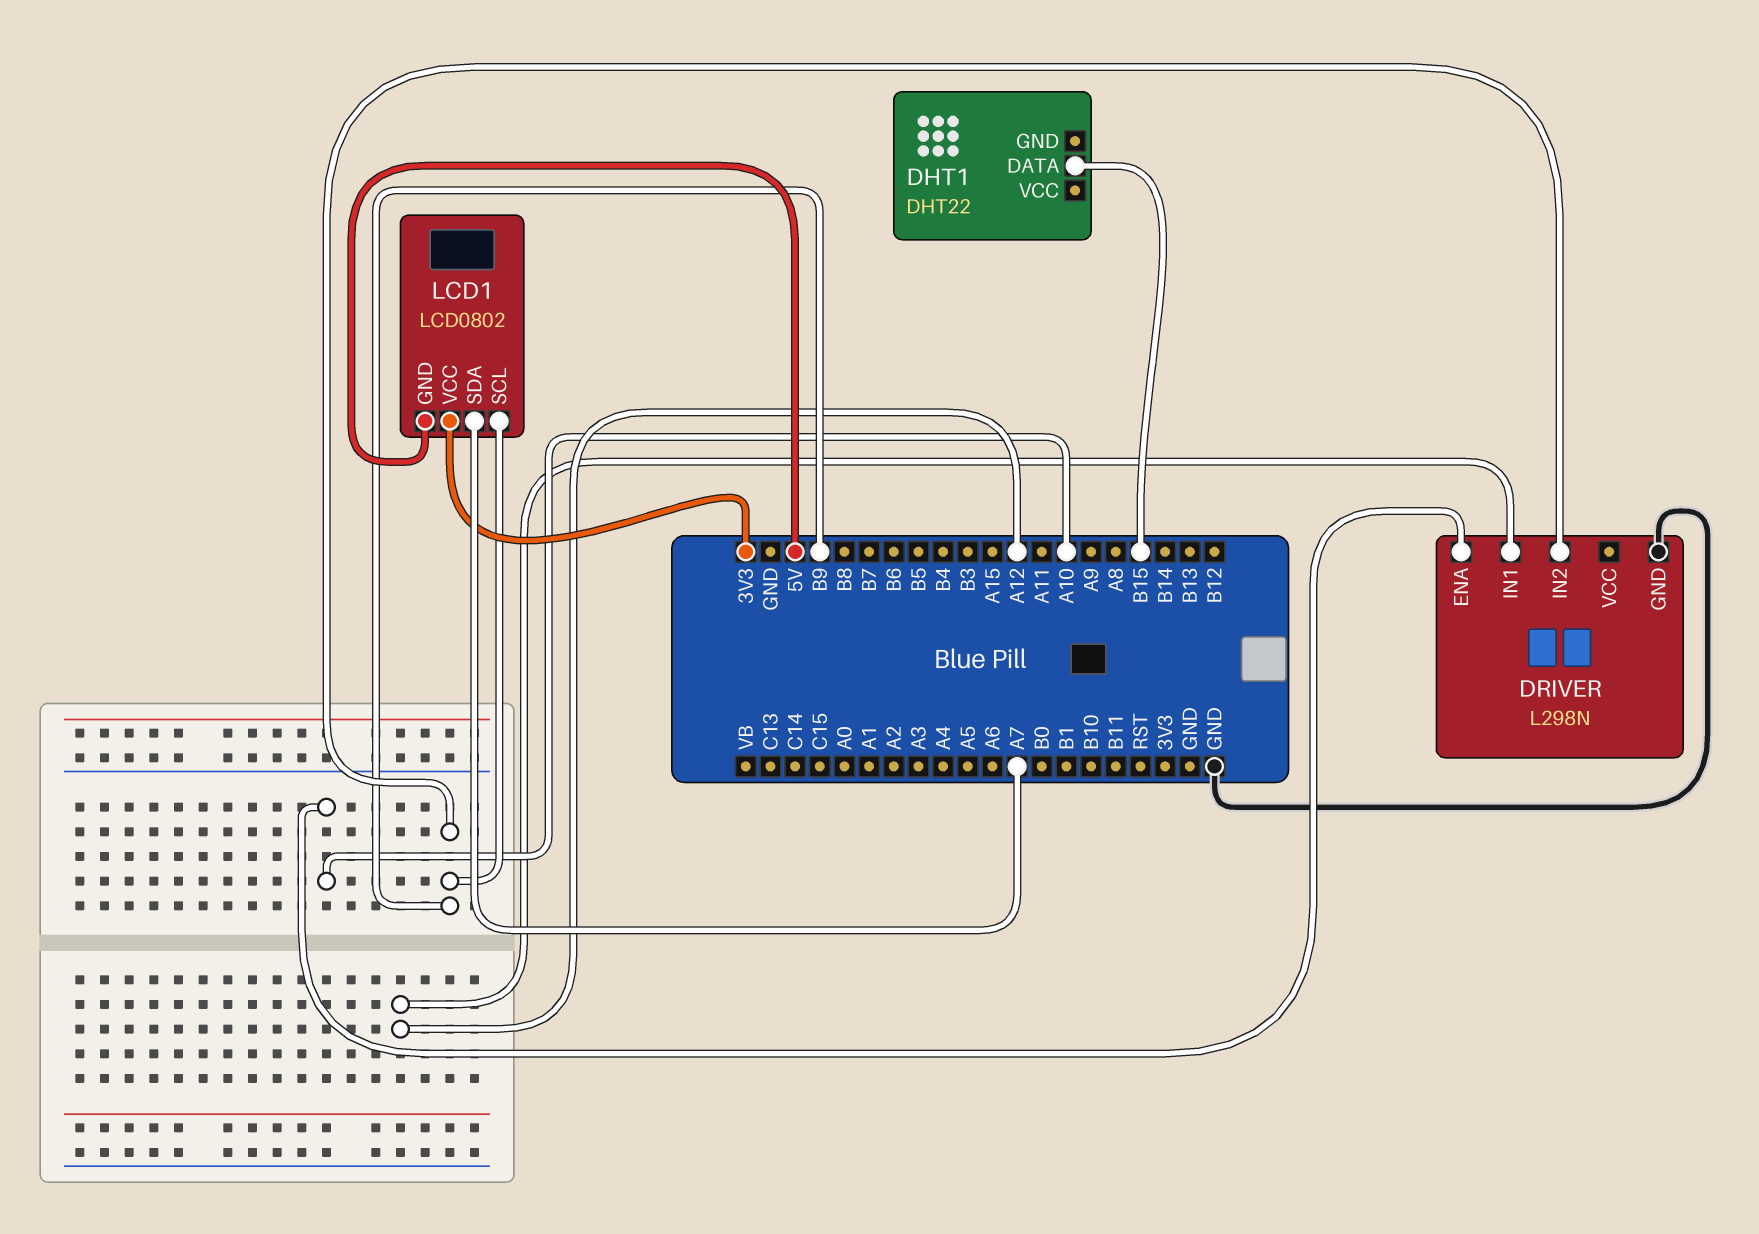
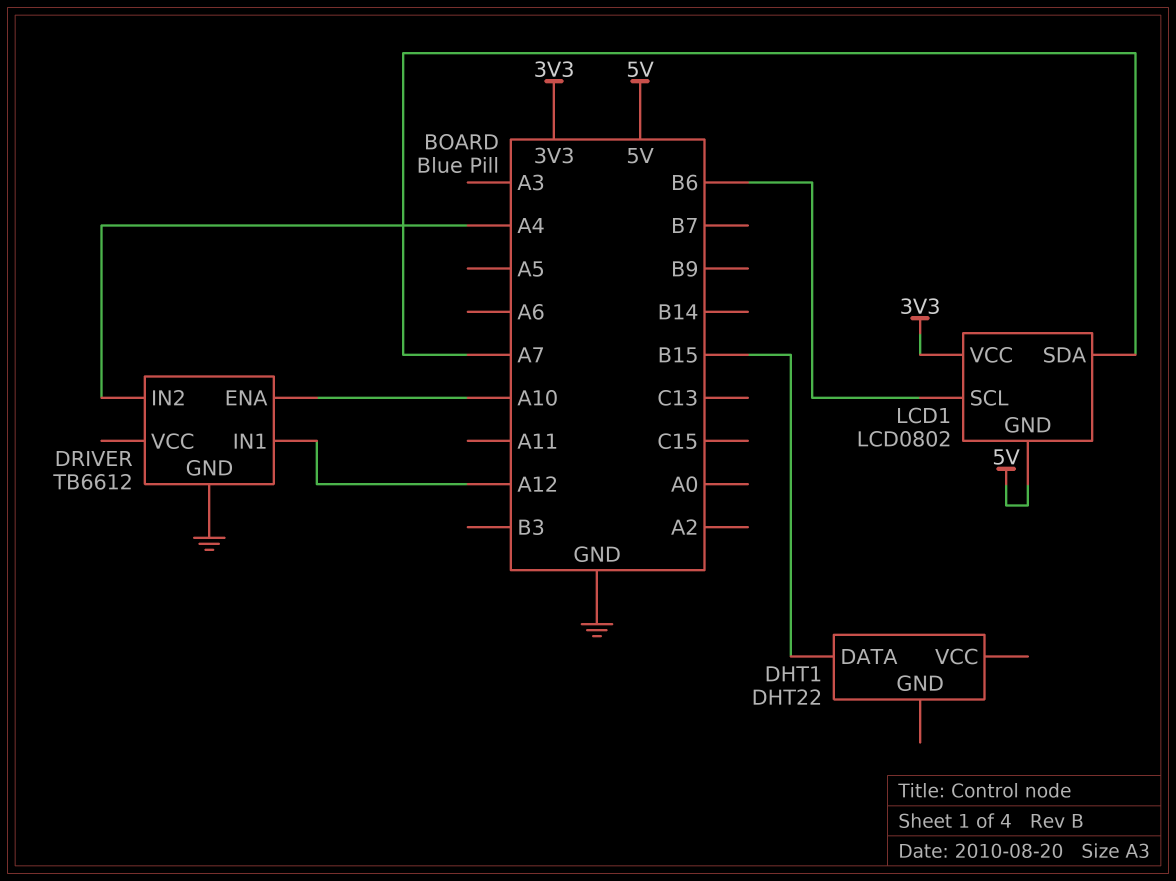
DRIVER: L298N -> TB6612
DRIVER pin IN2: B9 -> A4
LCD1 pin SCL: B9 -> B6

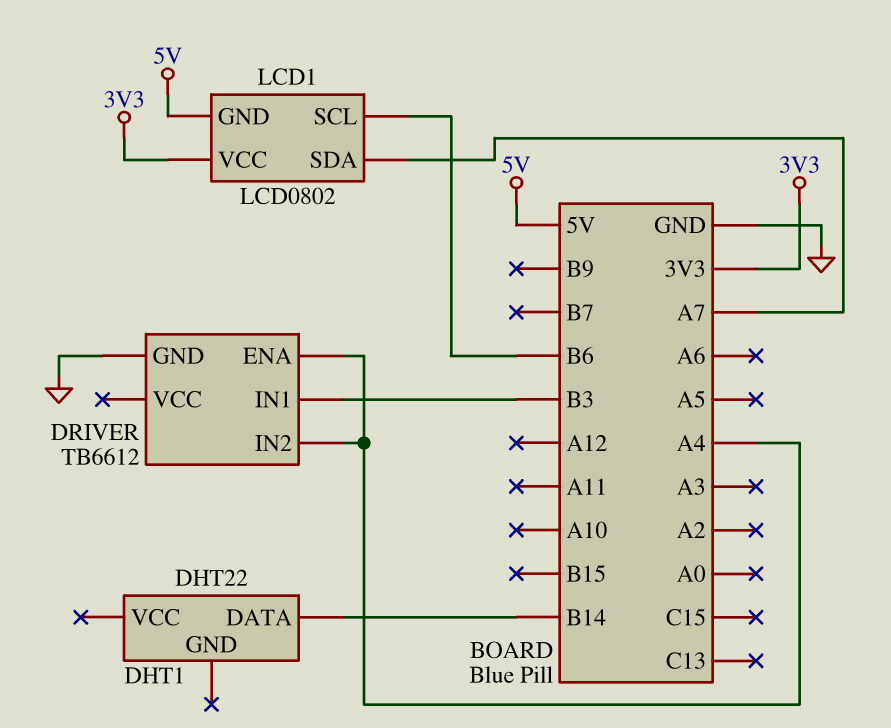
DHT1 pin DATA: B15 -> B14
DRIVER pin ENA: A10 -> A4
DRIVER pin IN1: A12 -> B3

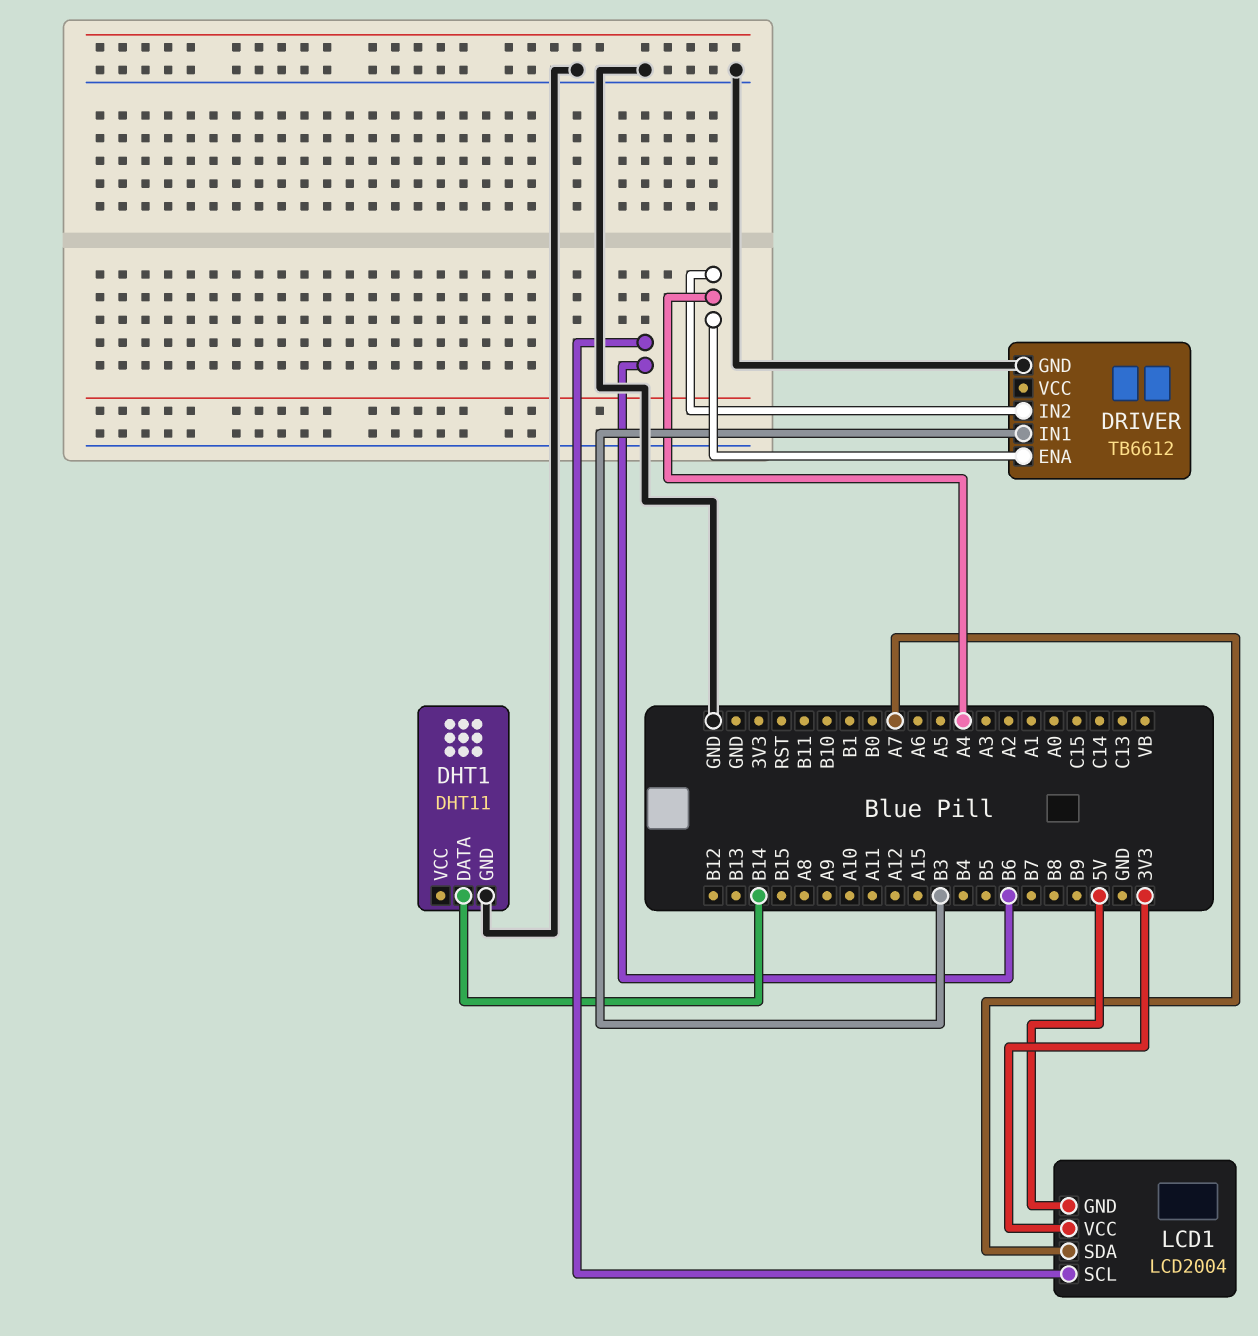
DHT1: DHT22 -> DHT11
DHT1 pin GND: none -> GND
LCD1: LCD0802 -> LCD2004

